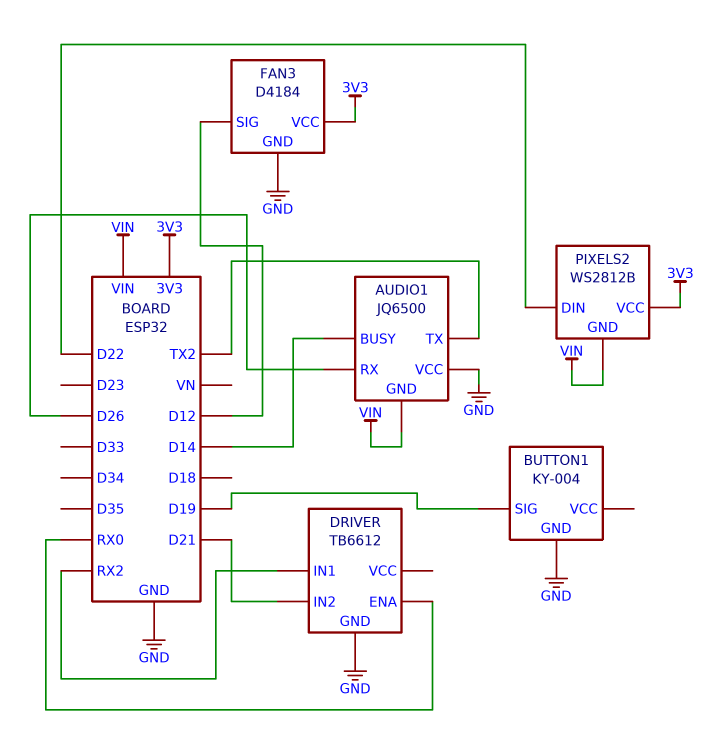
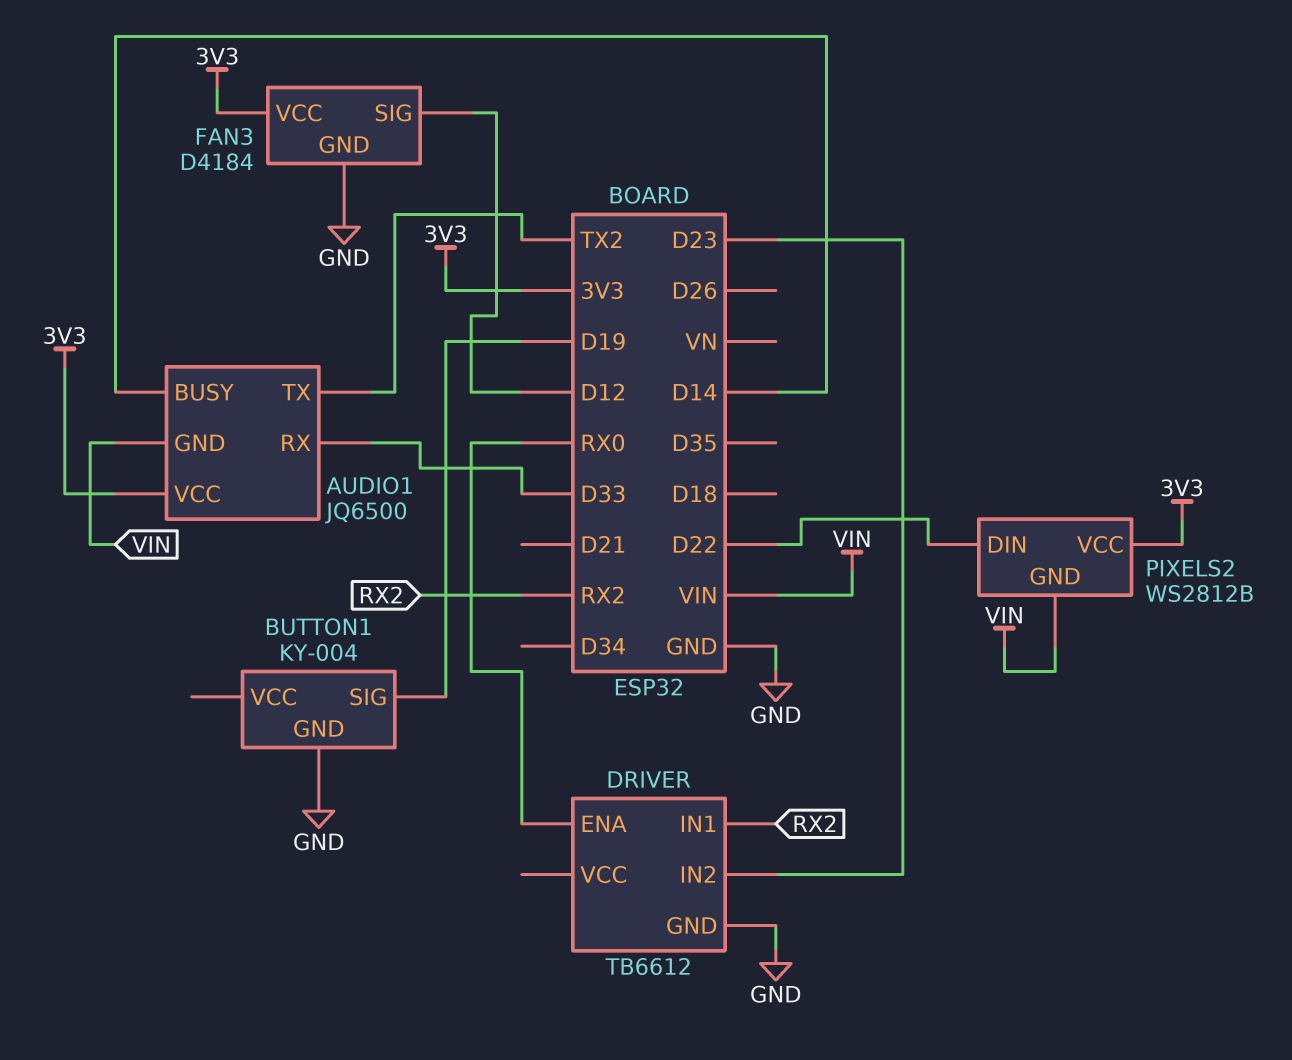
AUDIO1 pin RX: D26 -> D33
AUDIO1 pin VCC: GND -> 3V3
DRIVER pin IN2: D21 -> D23

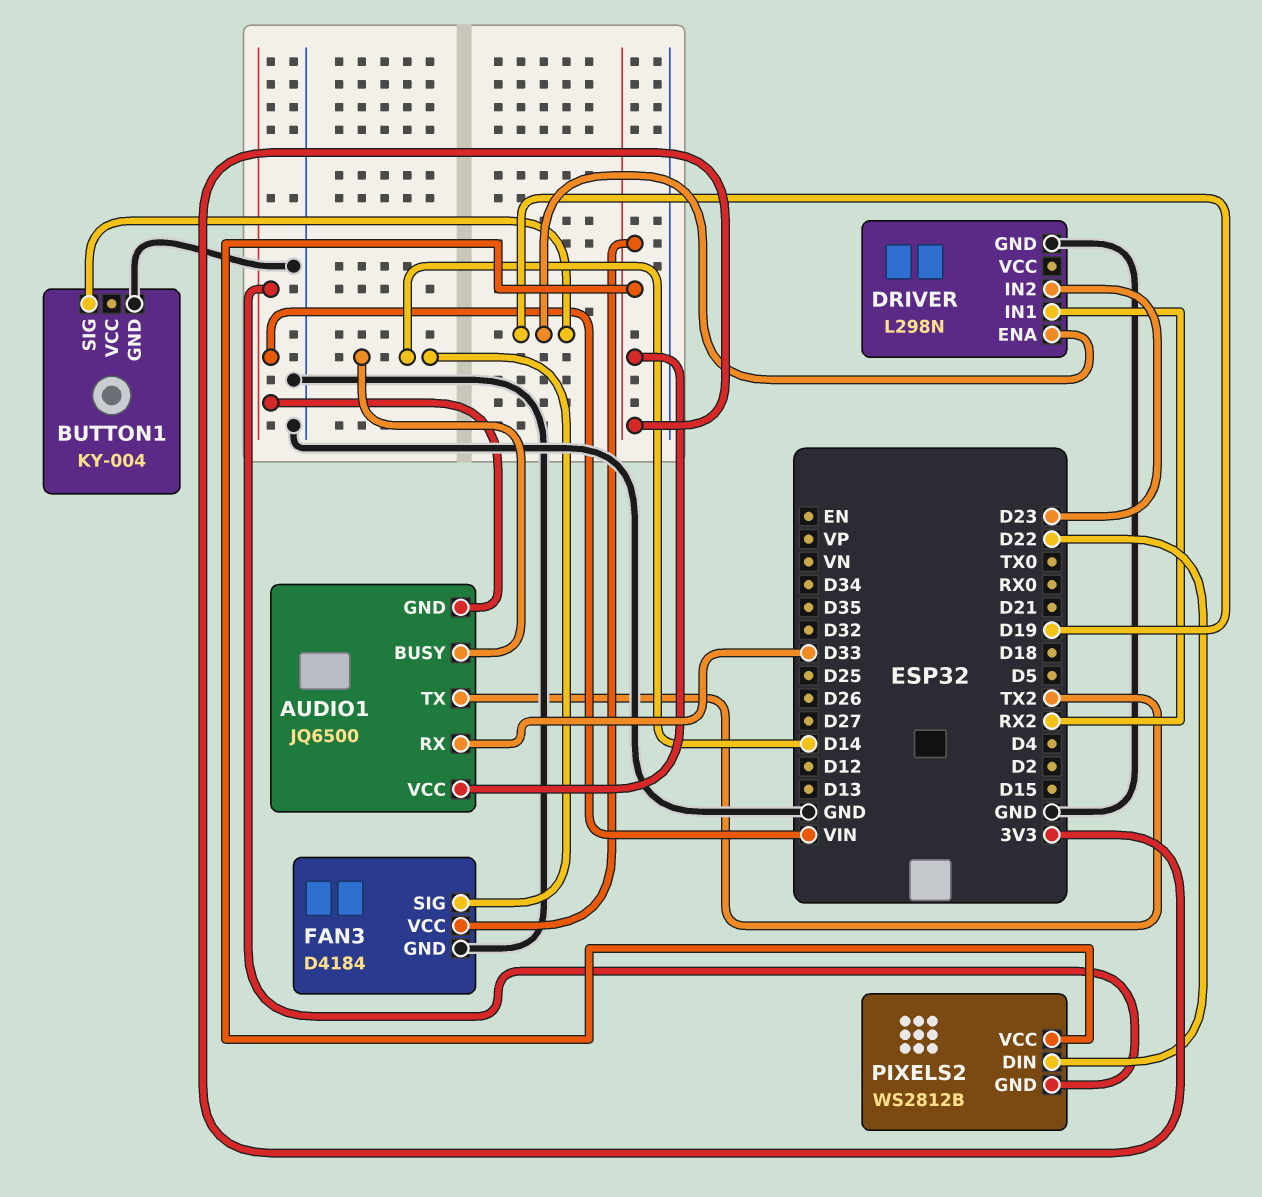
DRIVER: TB6612 -> L298N
DRIVER pin ENA: RX0 -> D19
FAN3 pin SIG: D12 -> D14

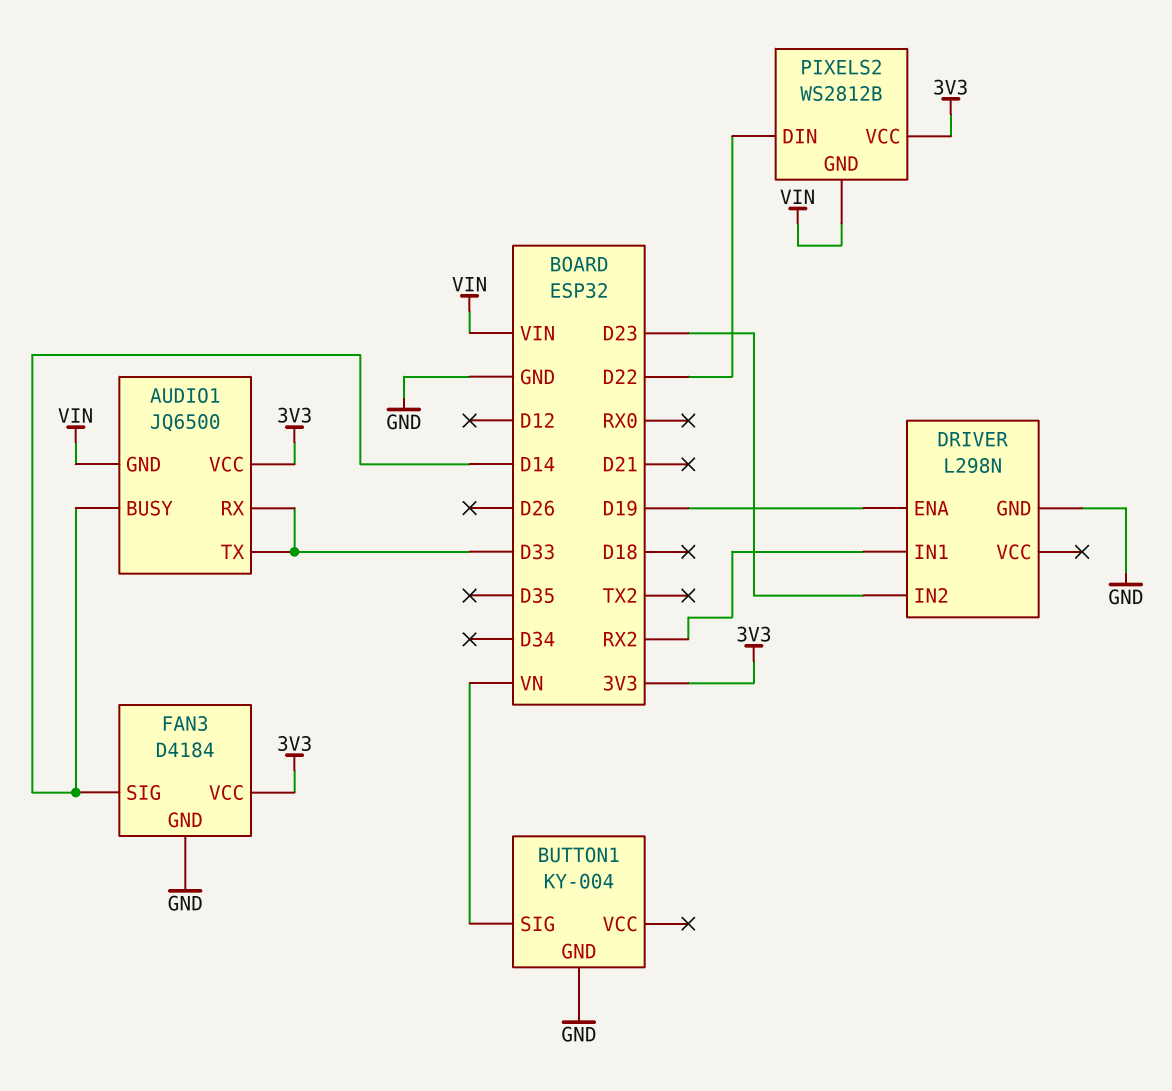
AUDIO1 pin TX: TX2 -> D33
BUTTON1 pin SIG: D19 -> VN

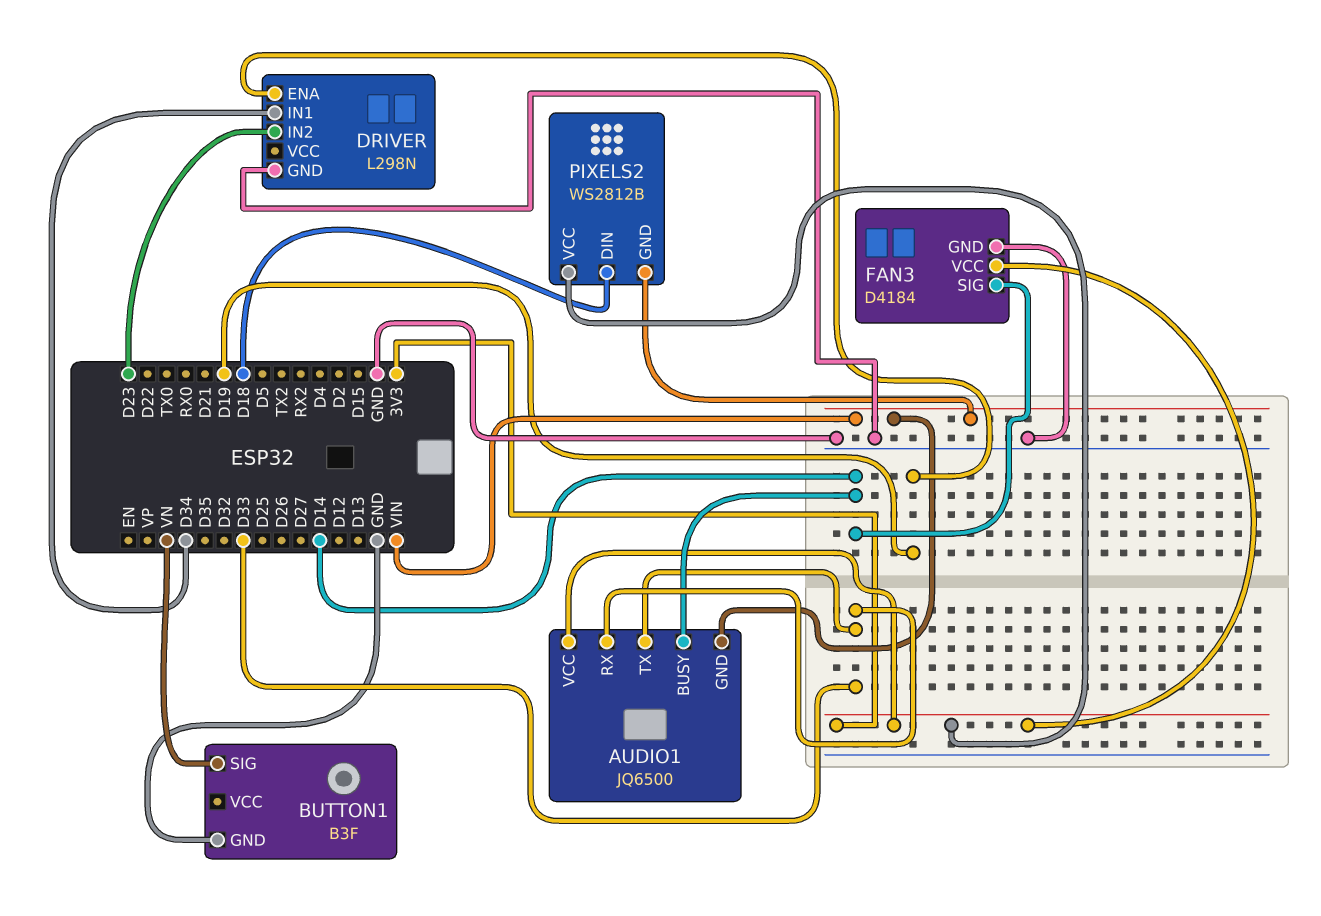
BUTTON1: KY-004 -> B3F
DRIVER pin IN1: RX2 -> D34
PIXELS2 pin DIN: D22 -> D18

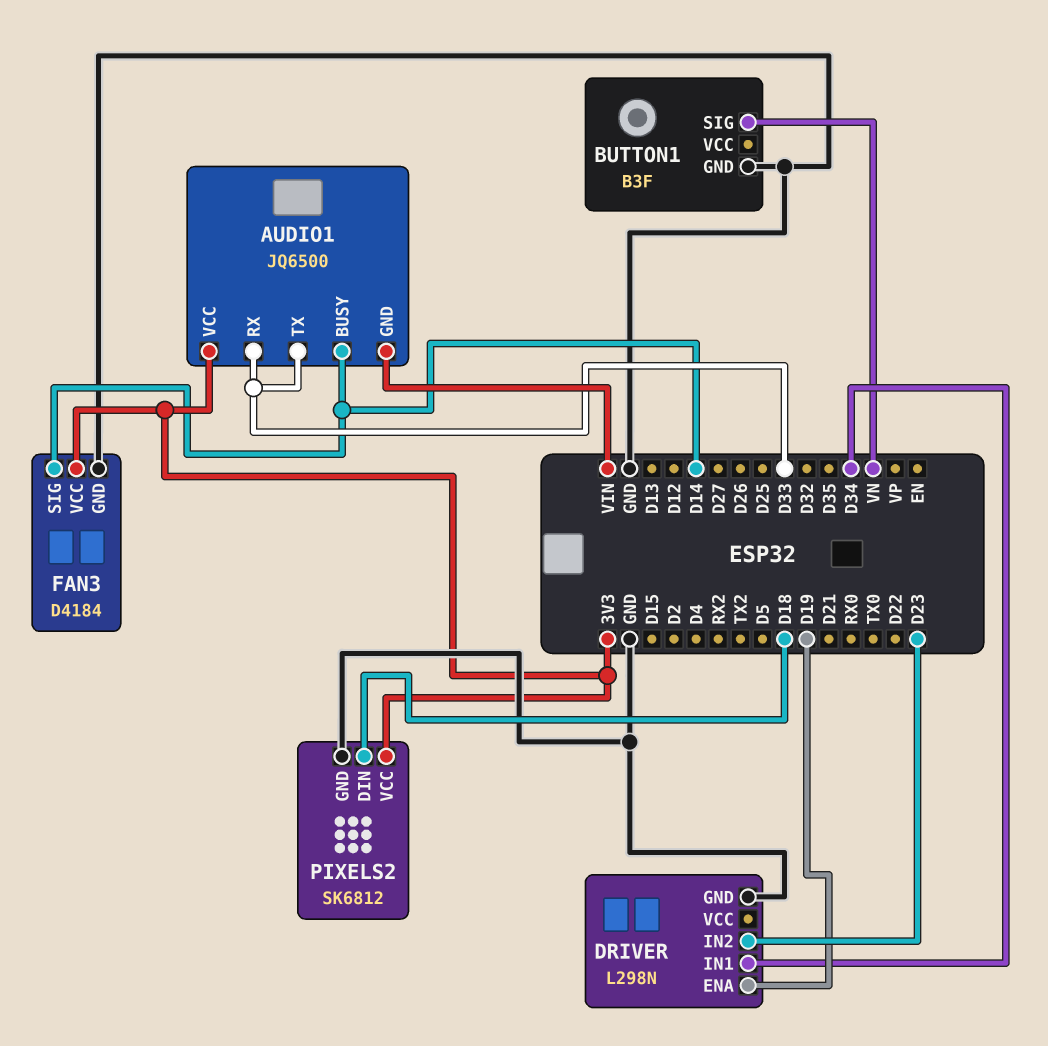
PIXELS2: WS2812B -> SK6812
PIXELS2 pin GND: VIN -> GND

